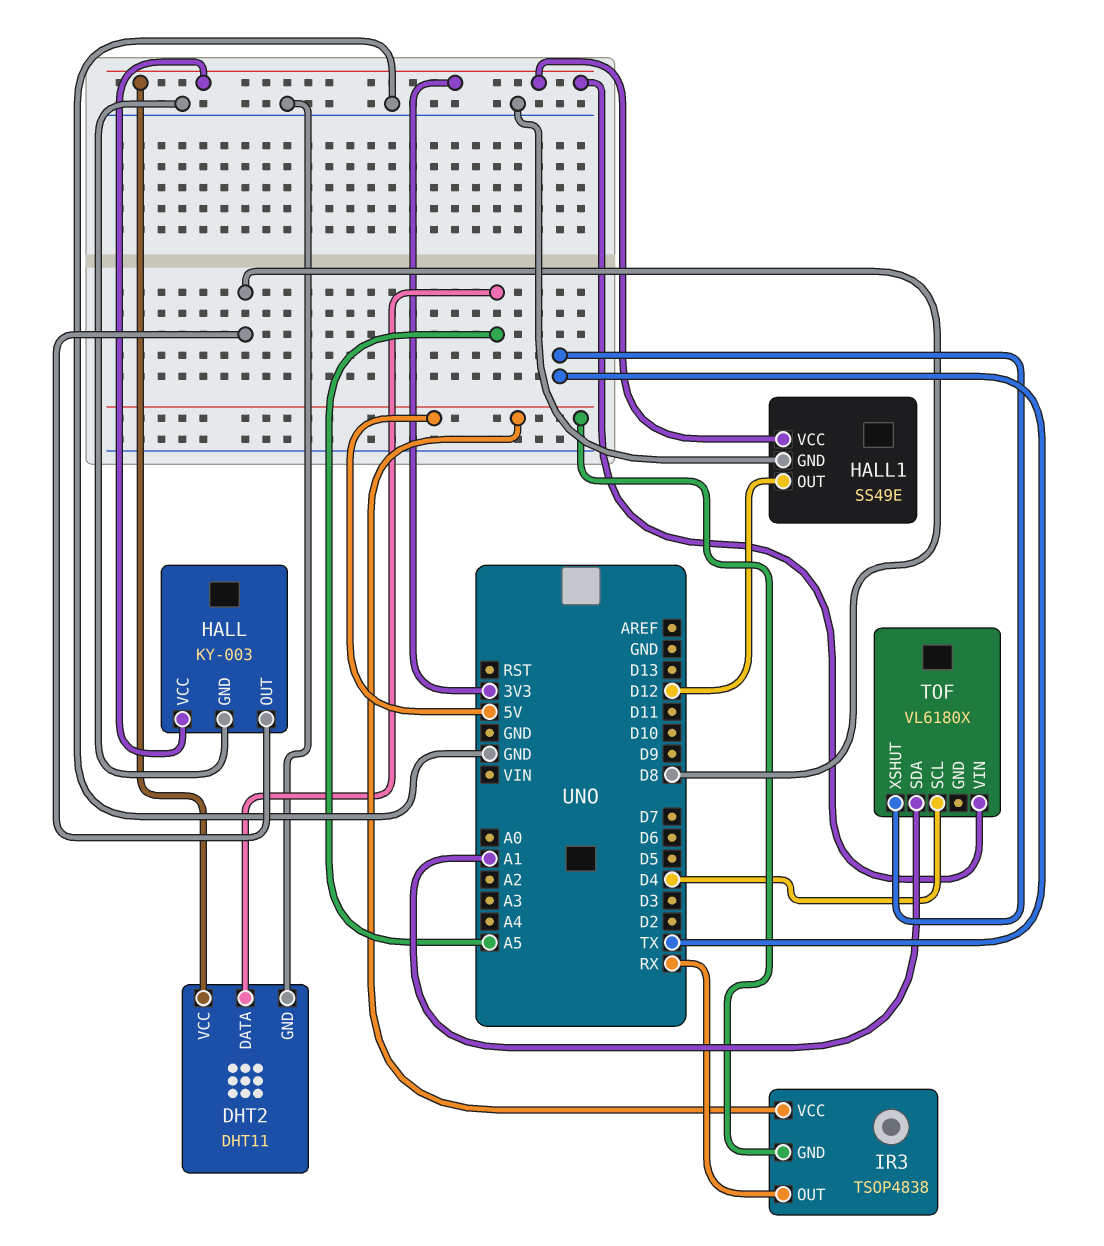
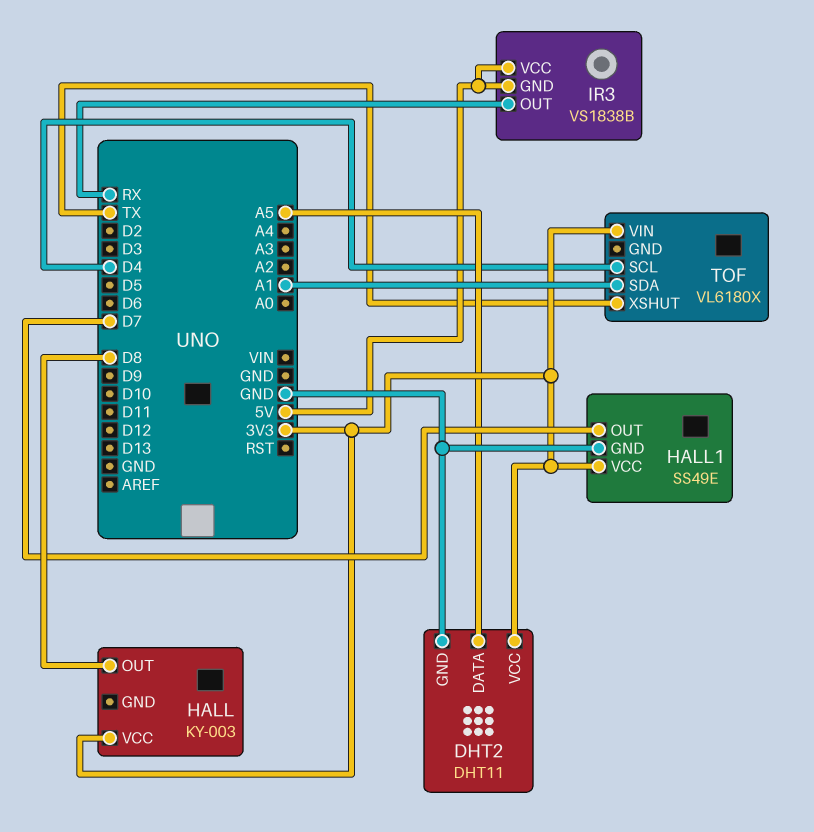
HALL pin GND: GND -> none
HALL1 pin OUT: D12 -> D7
IR3: TSOP4838 -> VS1838B

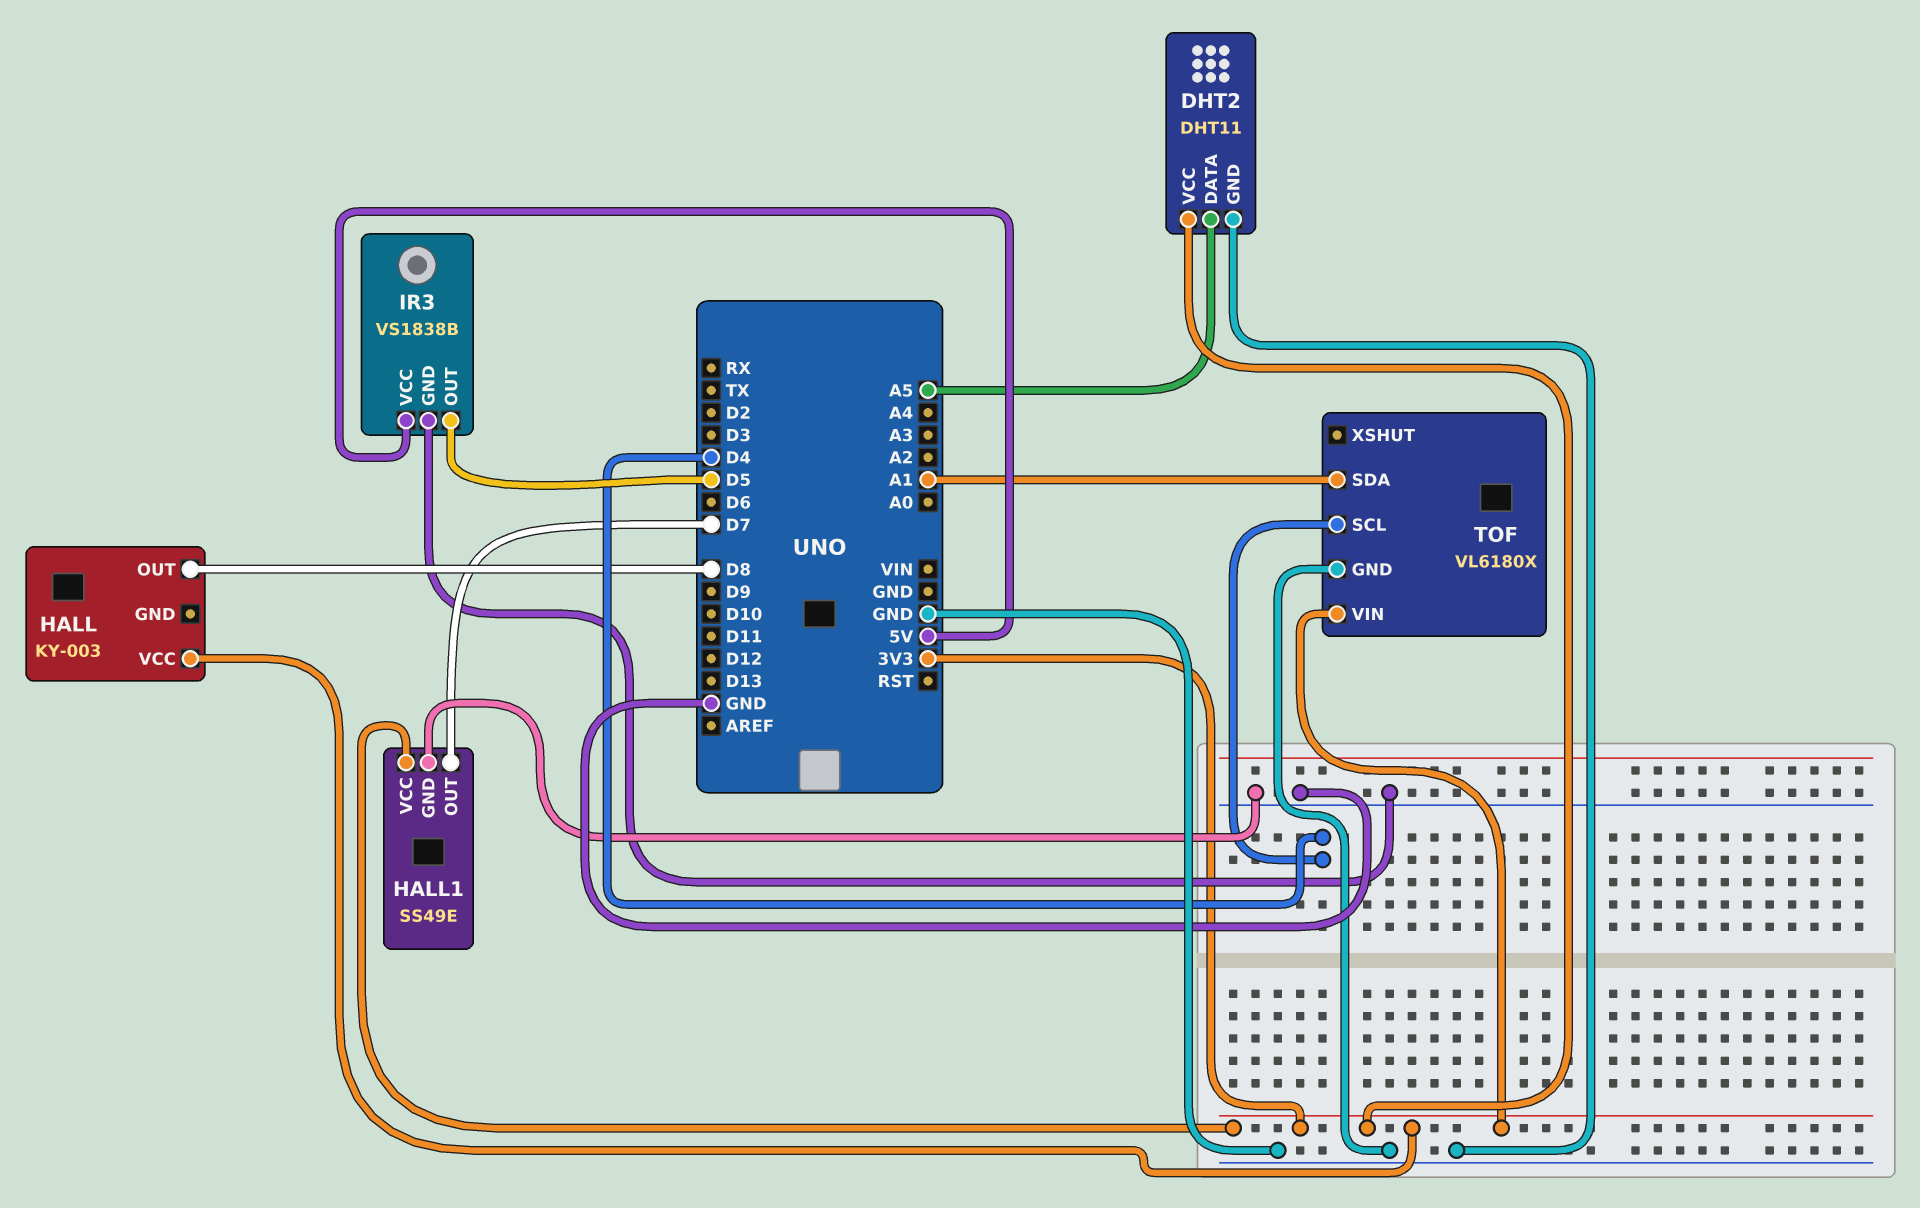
IR3 pin GND: 5V -> GND
IR3 pin OUT: RX -> D5
TOF pin GND: none -> GND
TOF pin XSHUT: TX -> none

